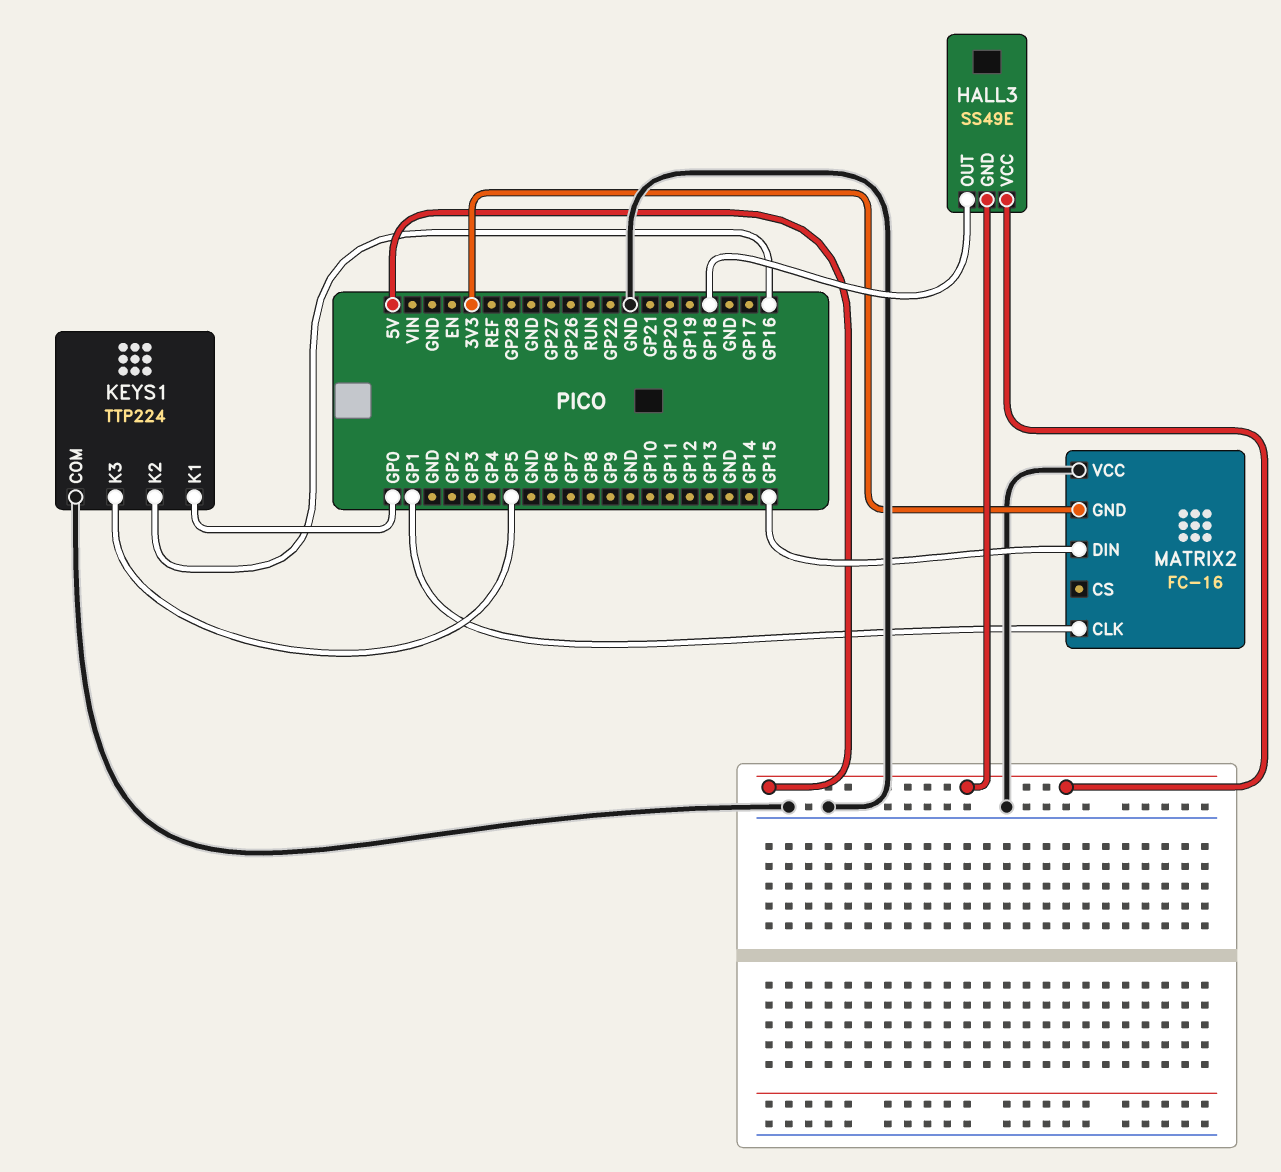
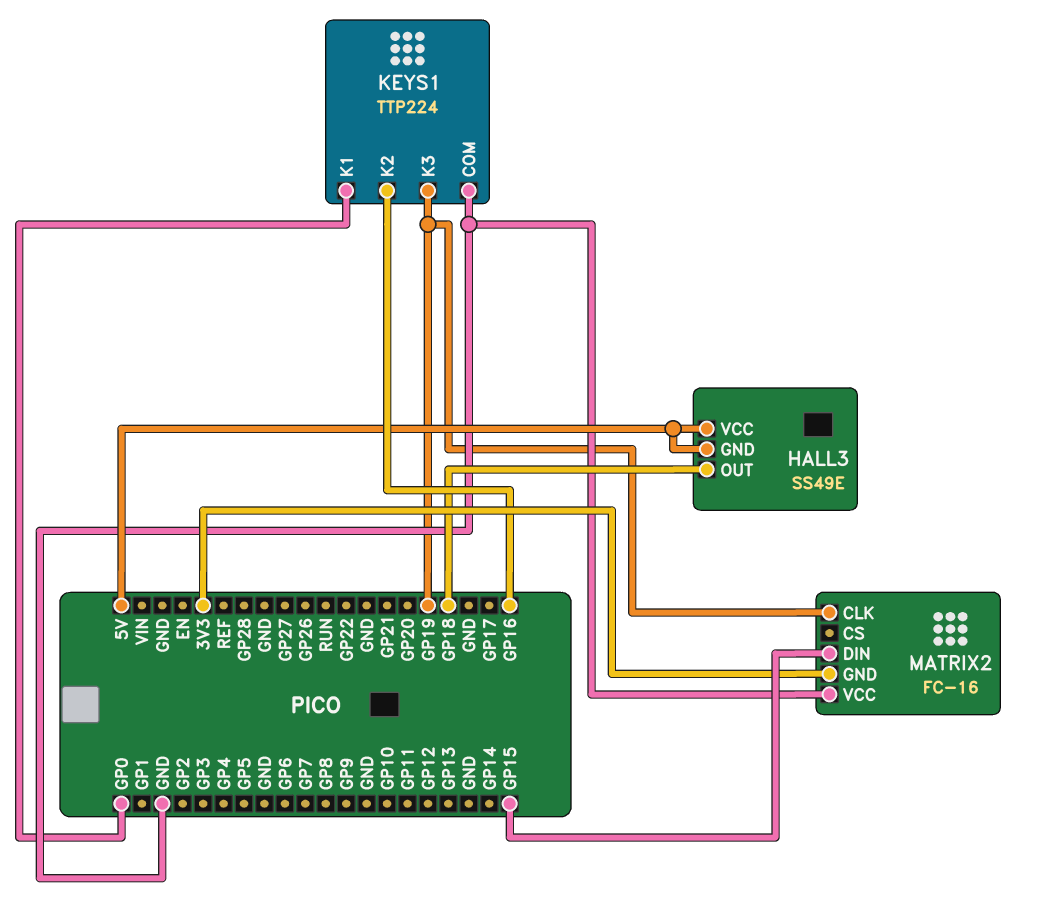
KEYS1 pin K3: GP5 -> GP19
MATRIX2 pin CLK: GP1 -> GP19

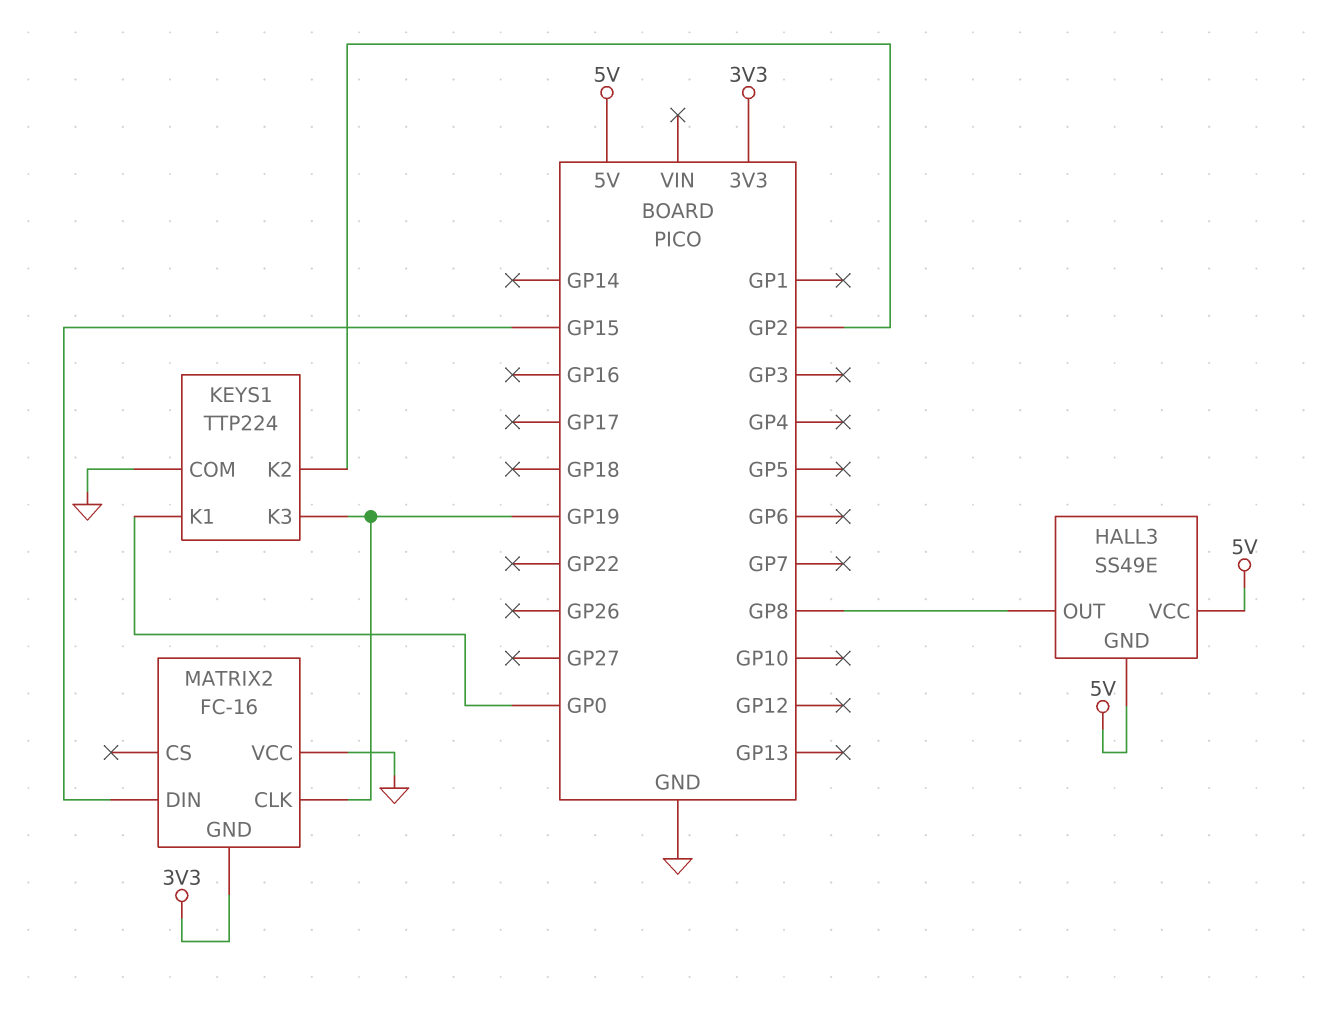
HALL3 pin OUT: GP18 -> GP8
KEYS1 pin K2: GP16 -> GP2

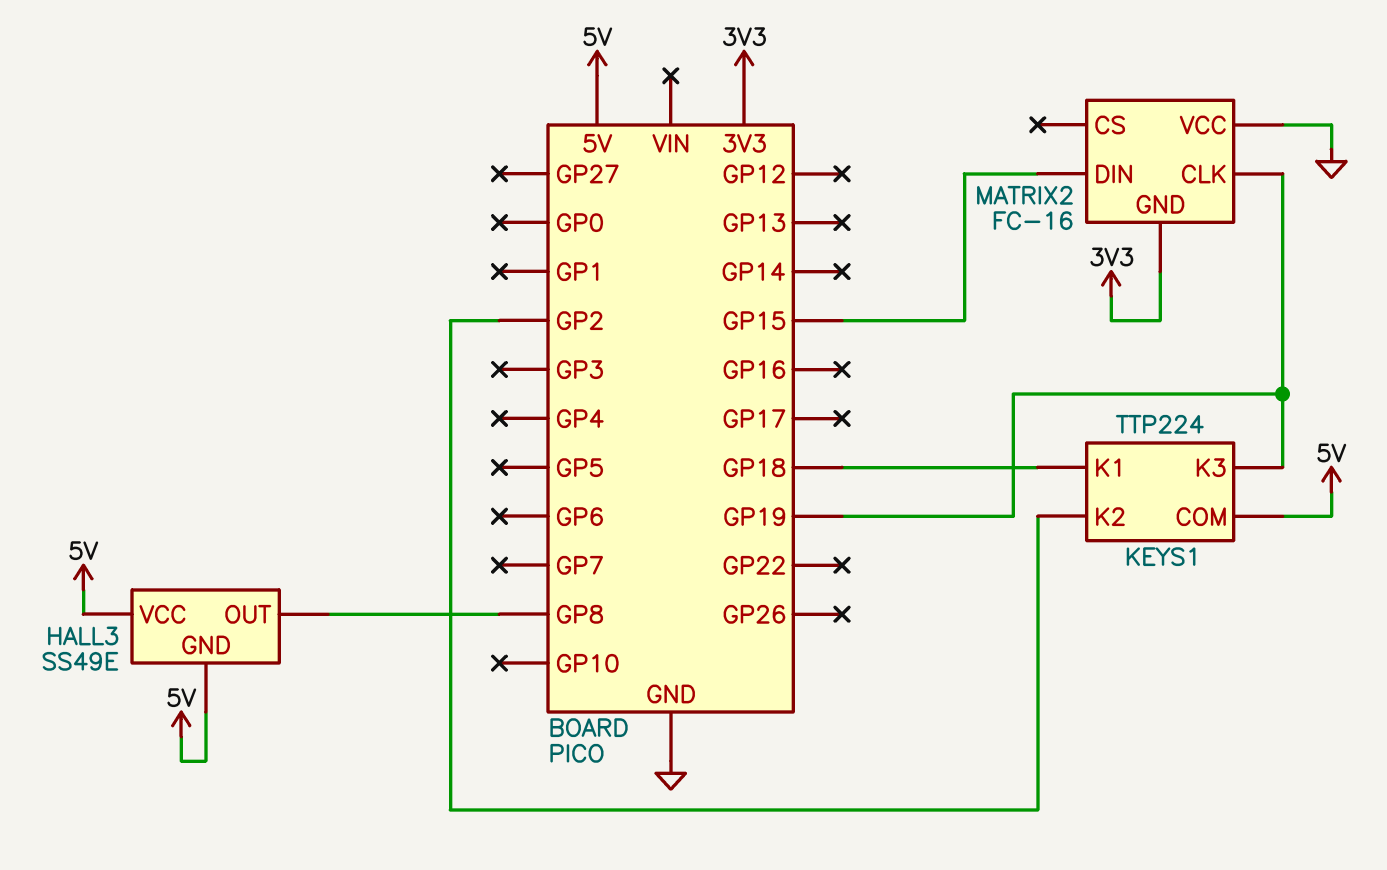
KEYS1 pin COM: GND -> 5V
KEYS1 pin K1: GP0 -> GP18

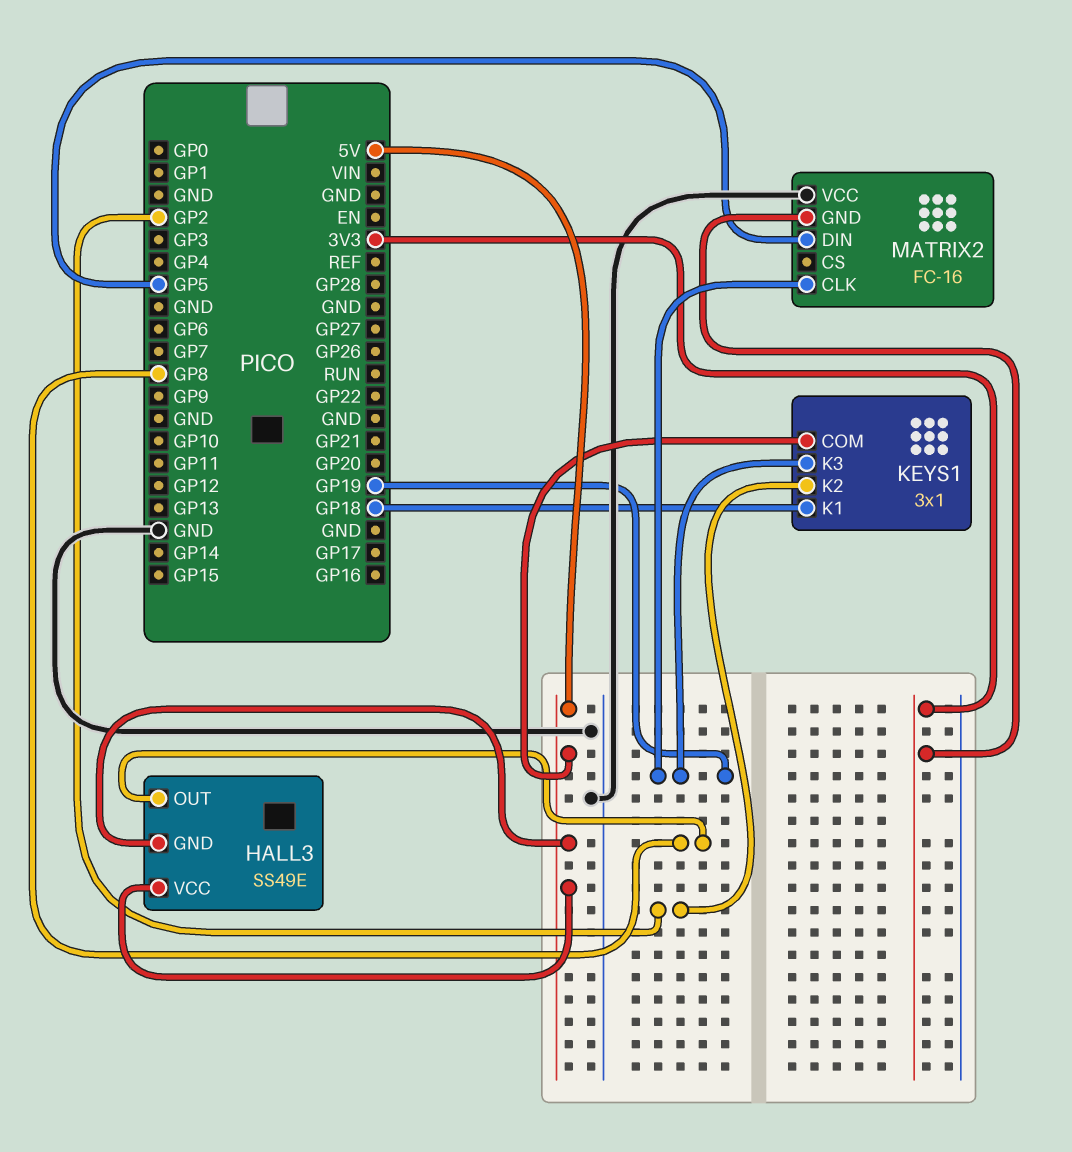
KEYS1: TTP224 -> 3x1
MATRIX2 pin DIN: GP15 -> GP5

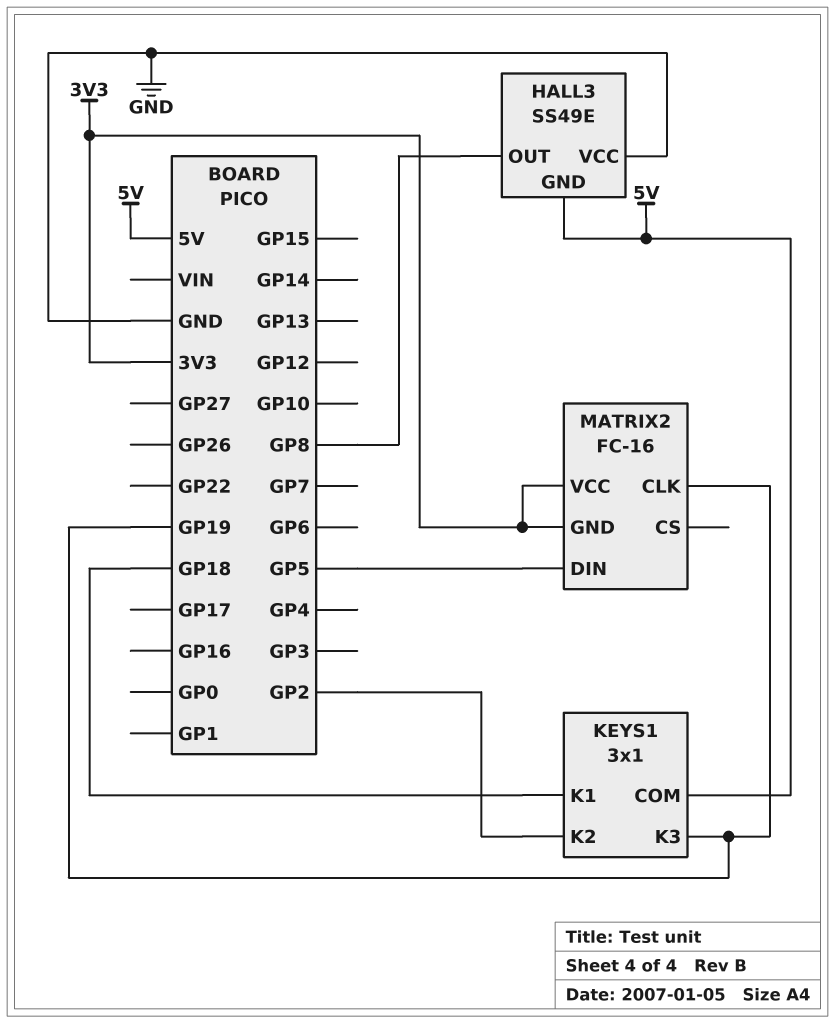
HALL3 pin VCC: 5V -> GND
MATRIX2 pin VCC: GND -> 3V3

